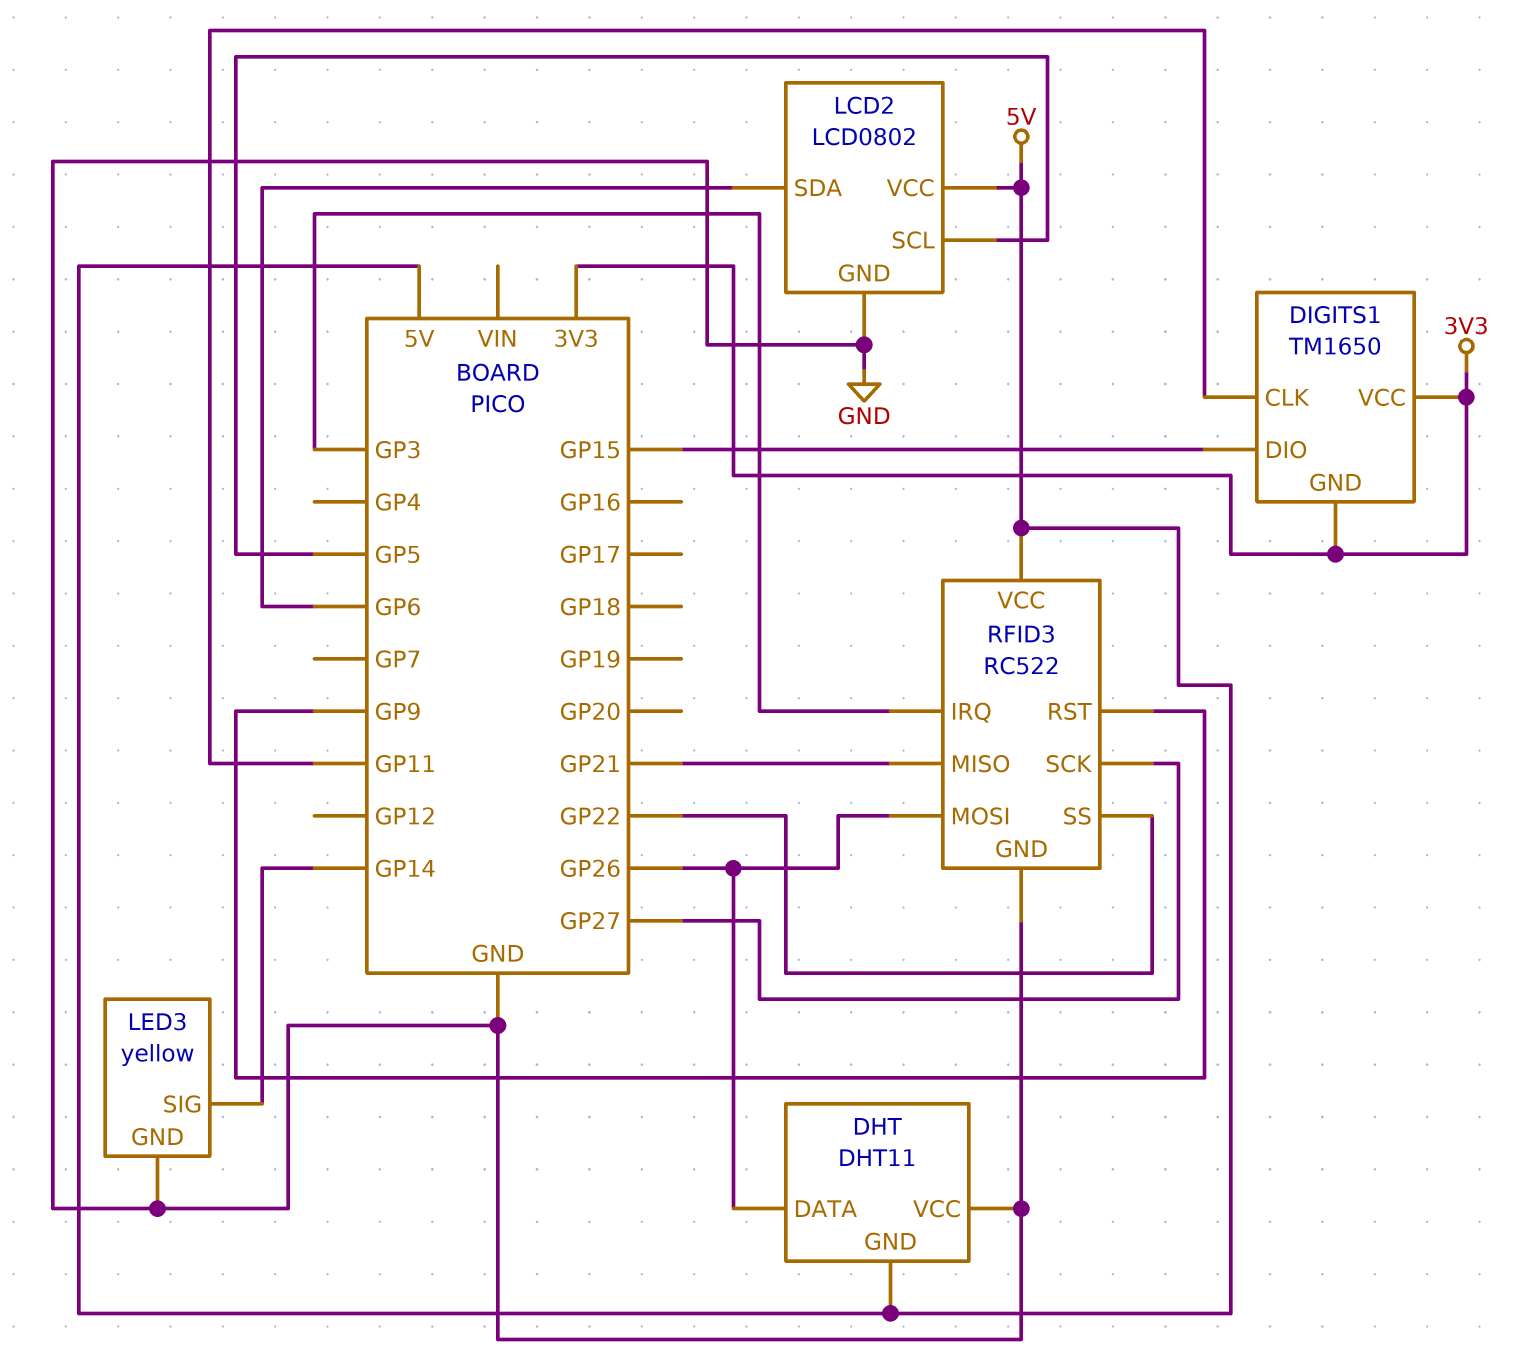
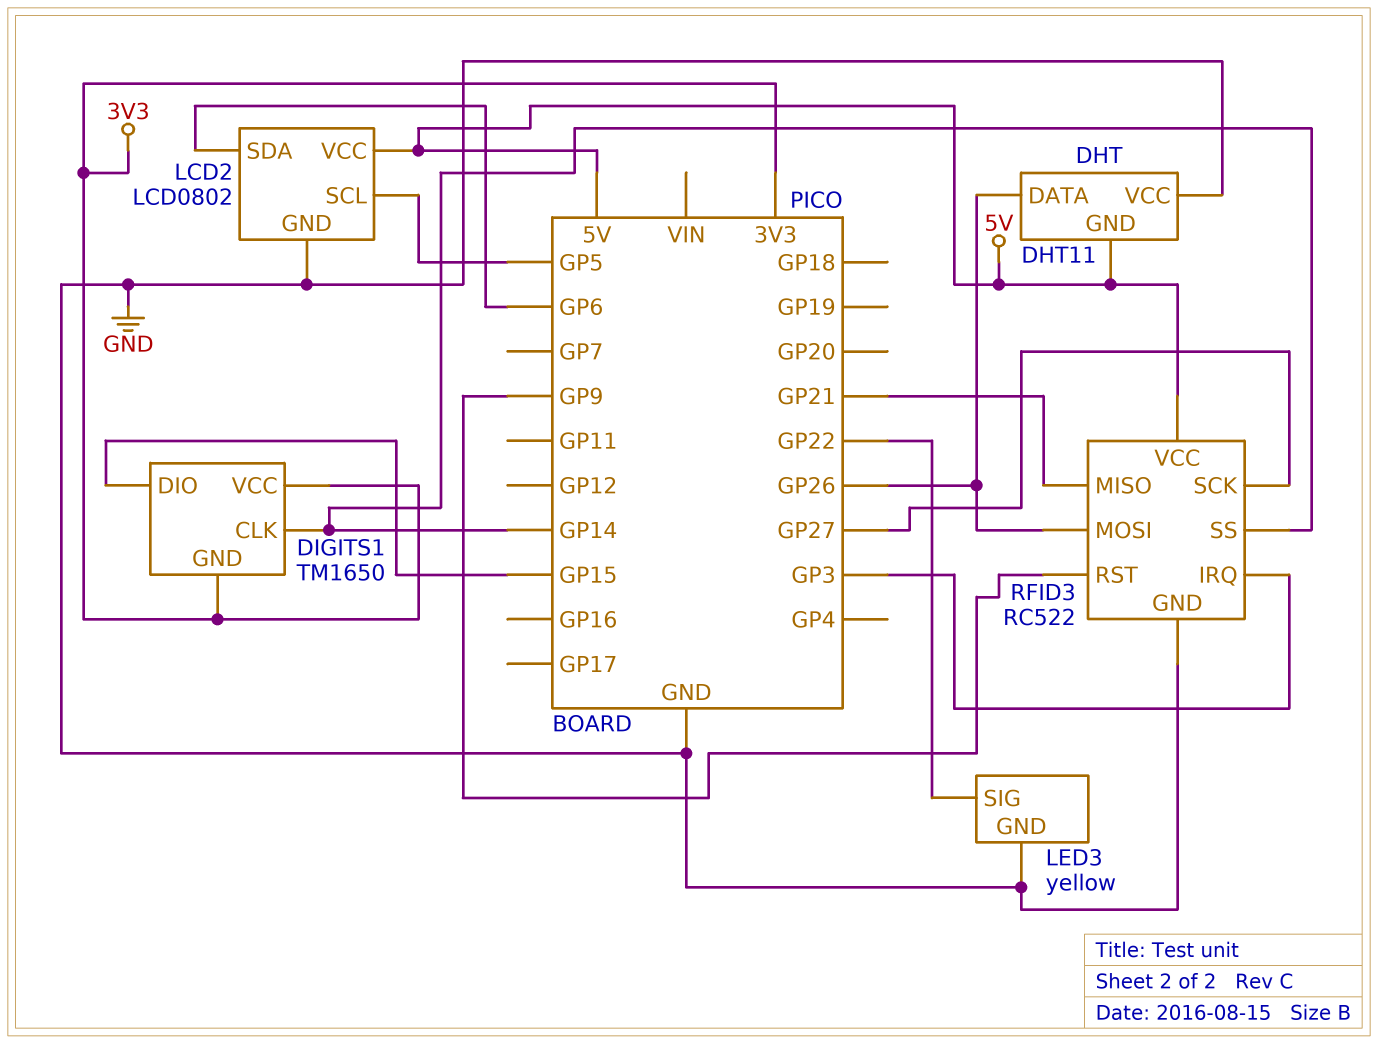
DIGITS1 pin CLK: GP11 -> GP14
LED3 pin SIG: GP14 -> GP22
RFID3 pin SS: GP22 -> GP14

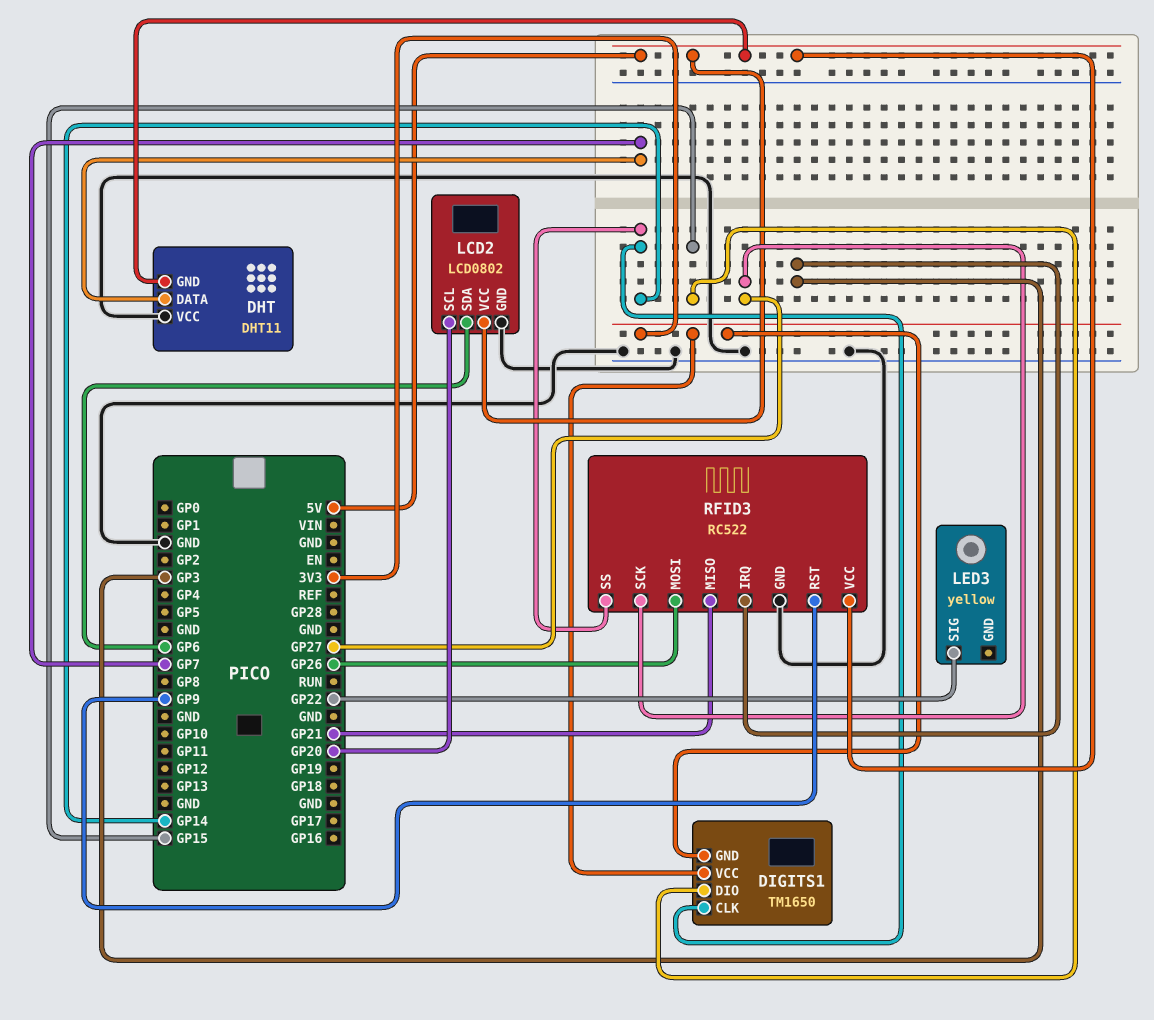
DHT pin DATA: GP26 -> GP7
LCD2 pin SCL: GP5 -> GP20
LED3 pin GND: GND -> none

